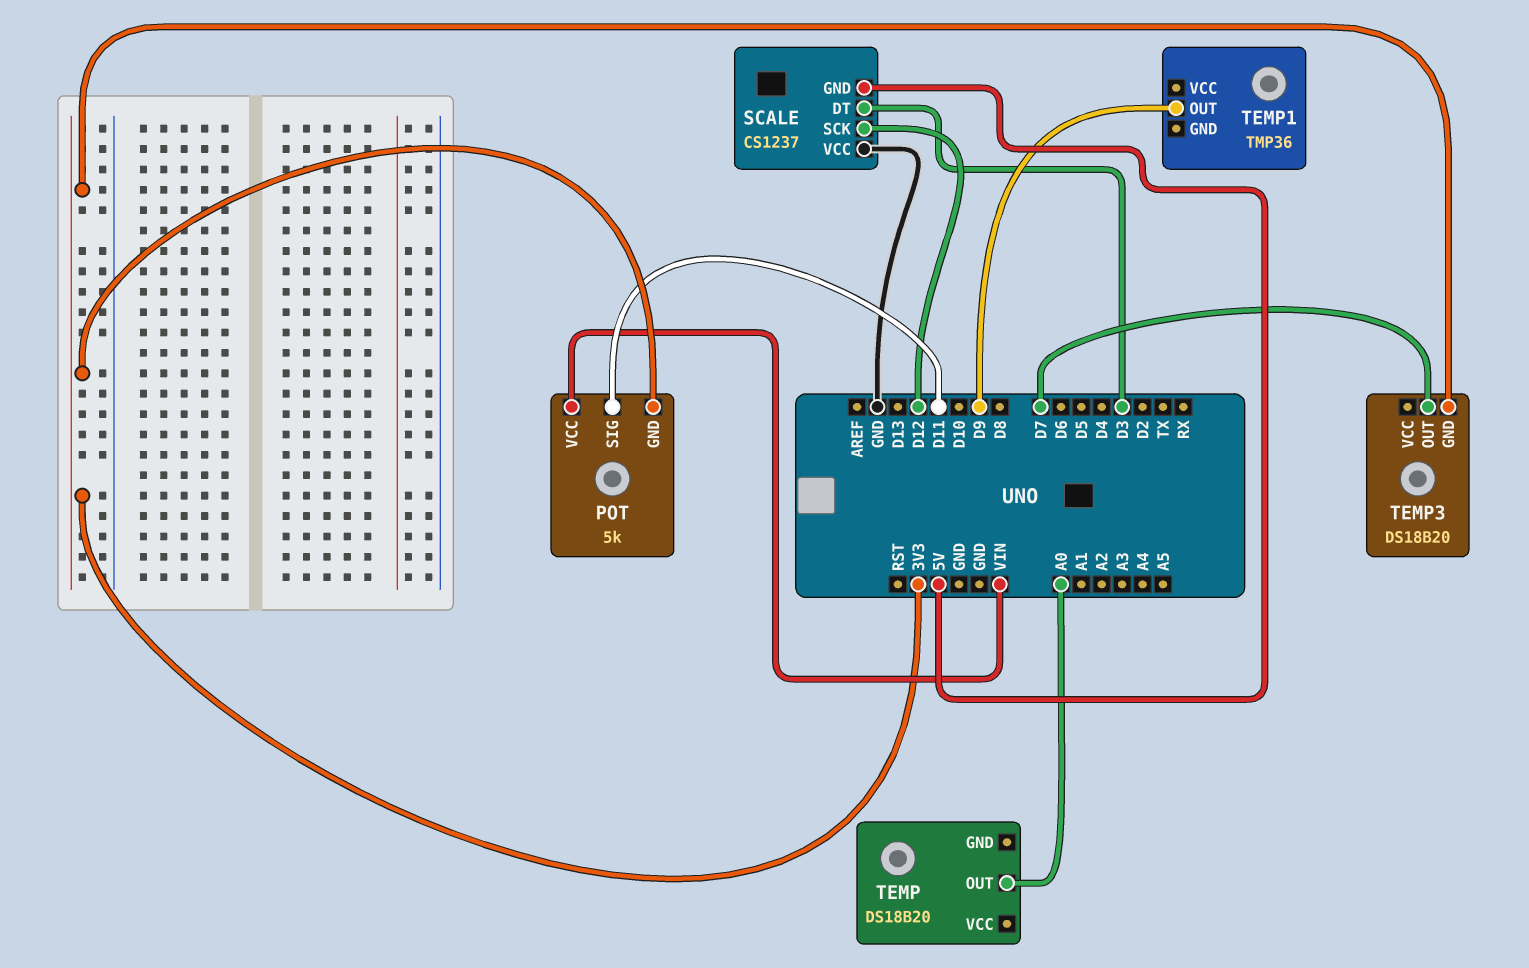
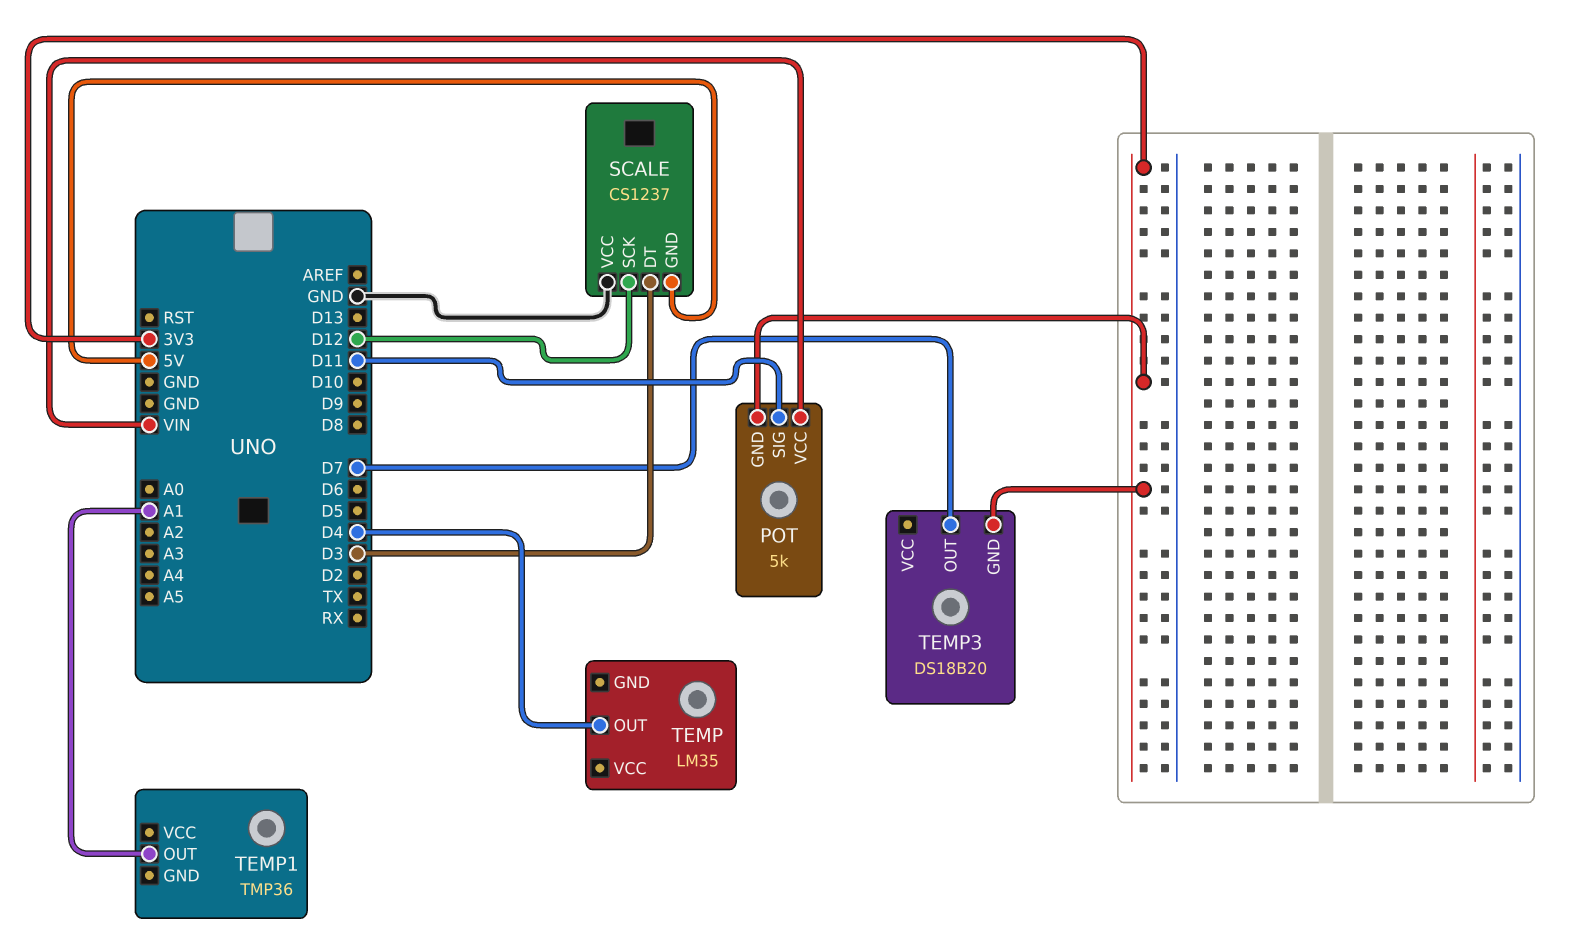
TEMP: DS18B20 -> LM35
TEMP pin OUT: A0 -> D4
TEMP1 pin OUT: D9 -> A1

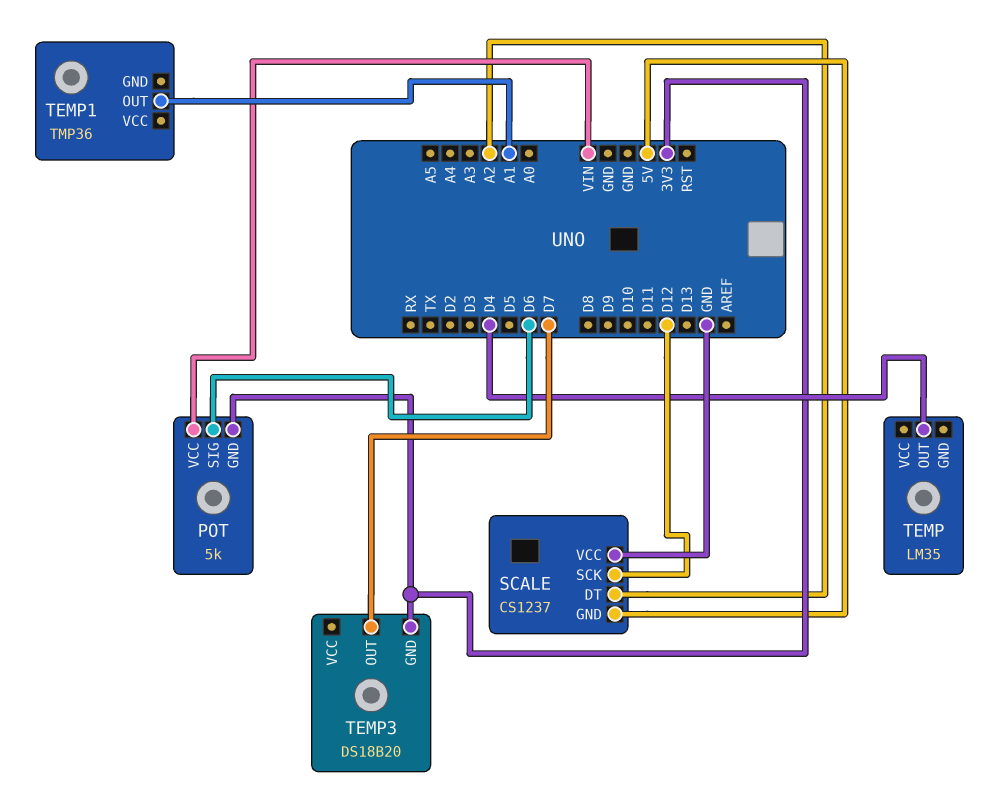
POT pin SIG: D11 -> D6
SCALE pin DT: D3 -> A2

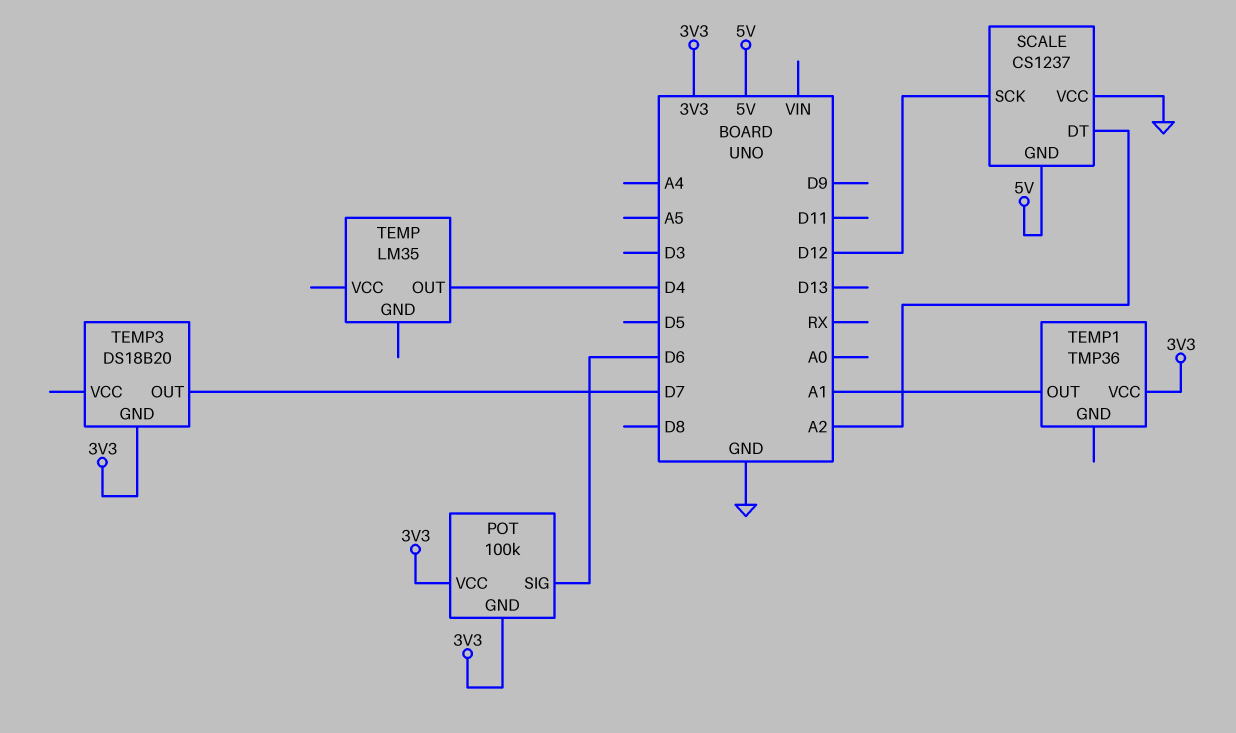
POT: 5k -> 100k
POT pin VCC: VIN -> 3V3
TEMP1 pin VCC: none -> 3V3

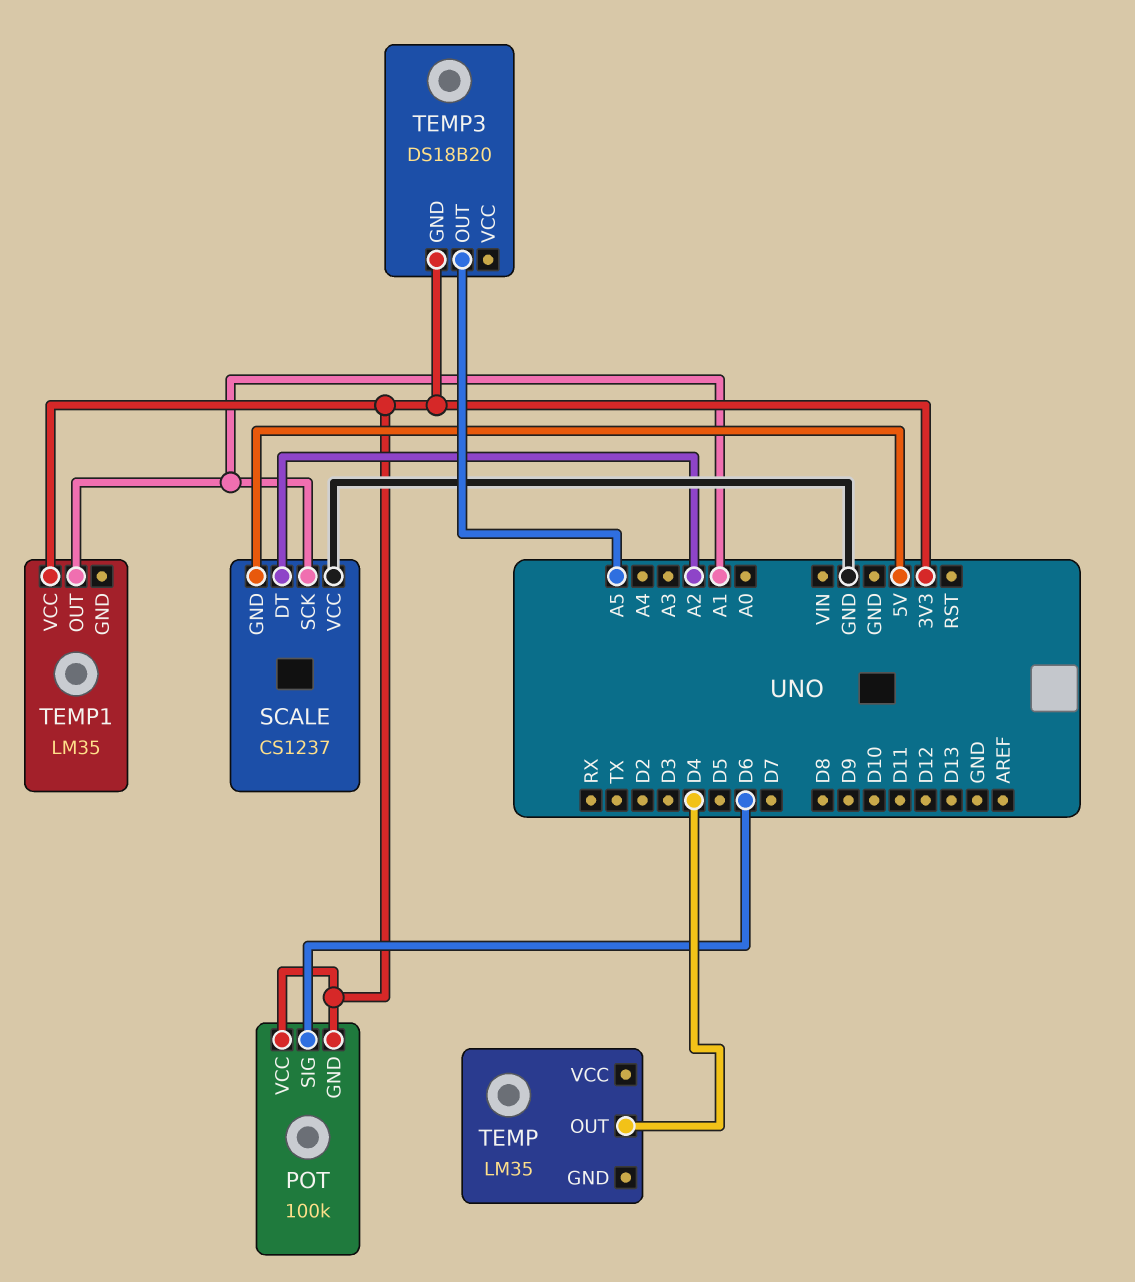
SCALE pin SCK: D12 -> A1
TEMP1: TMP36 -> LM35
TEMP3 pin OUT: D7 -> A5

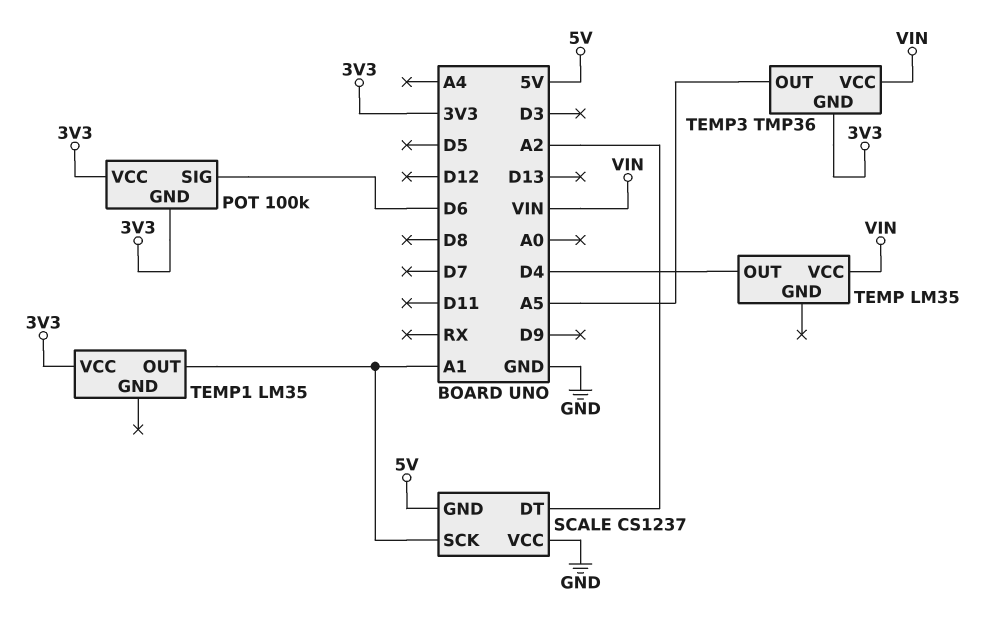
TEMP pin VCC: none -> VIN
TEMP3: DS18B20 -> TMP36
TEMP3 pin VCC: none -> VIN

